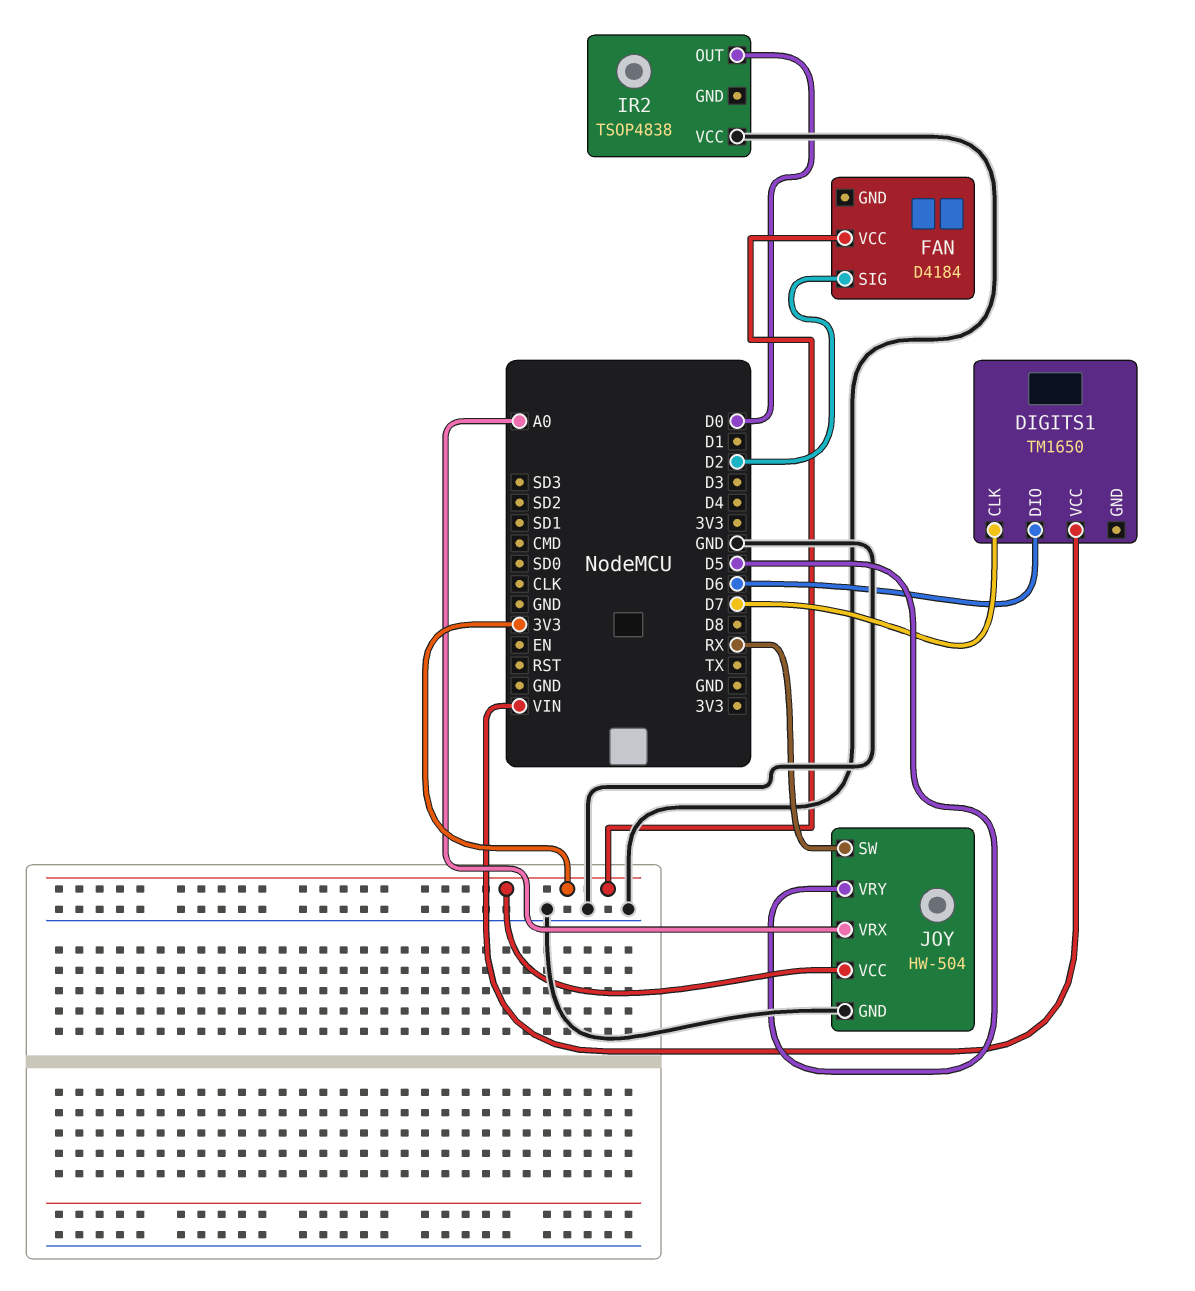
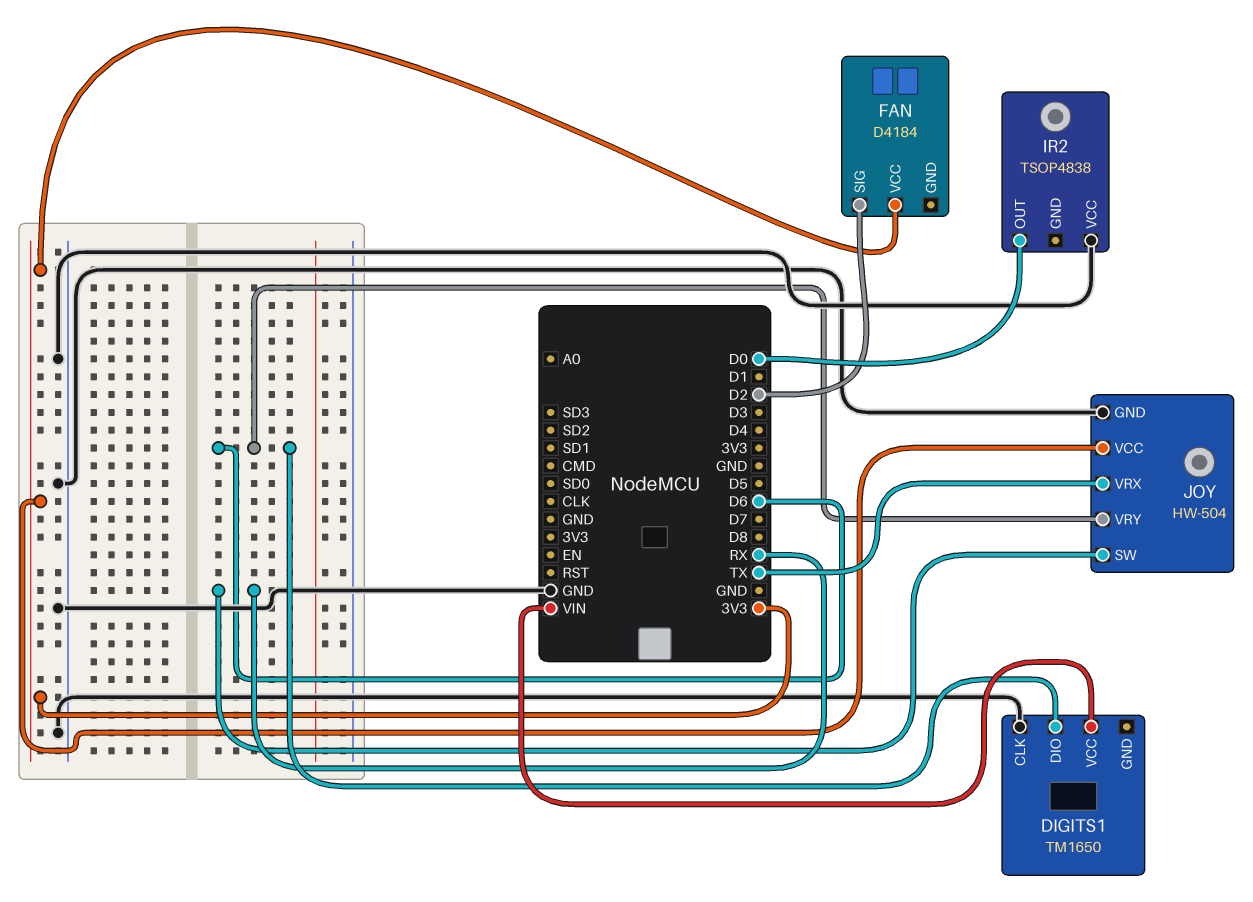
DIGITS1 pin CLK: D7 -> GND
JOY pin VRX: A0 -> TX
JOY pin VRY: D5 -> D6

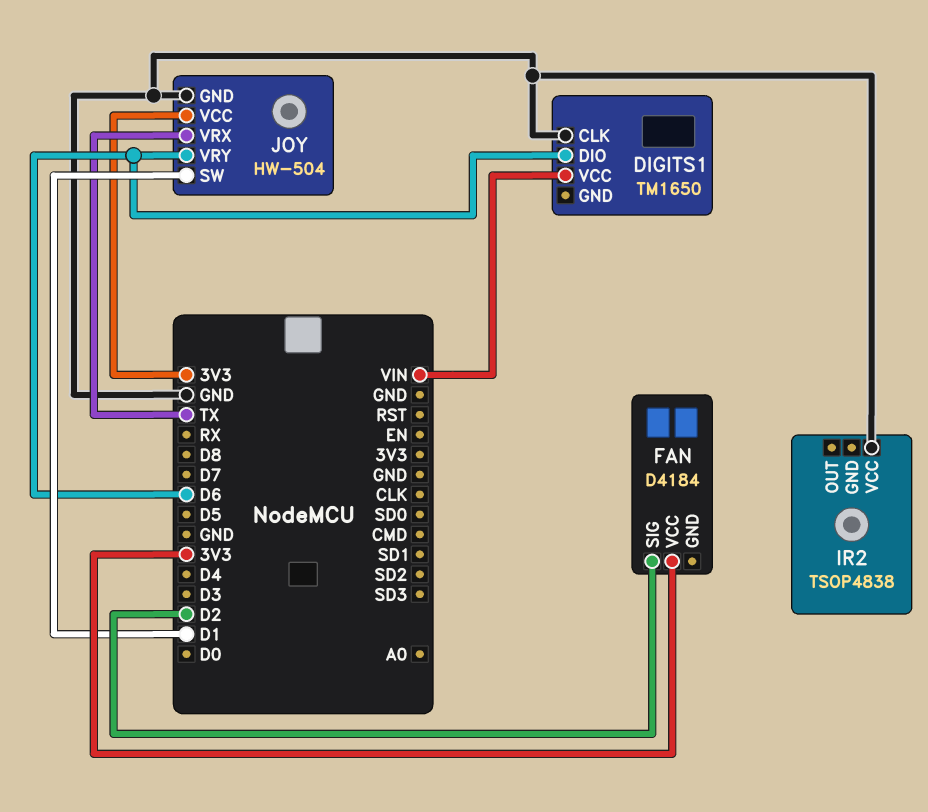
IR2 pin OUT: D0 -> none
JOY pin SW: RX -> D1

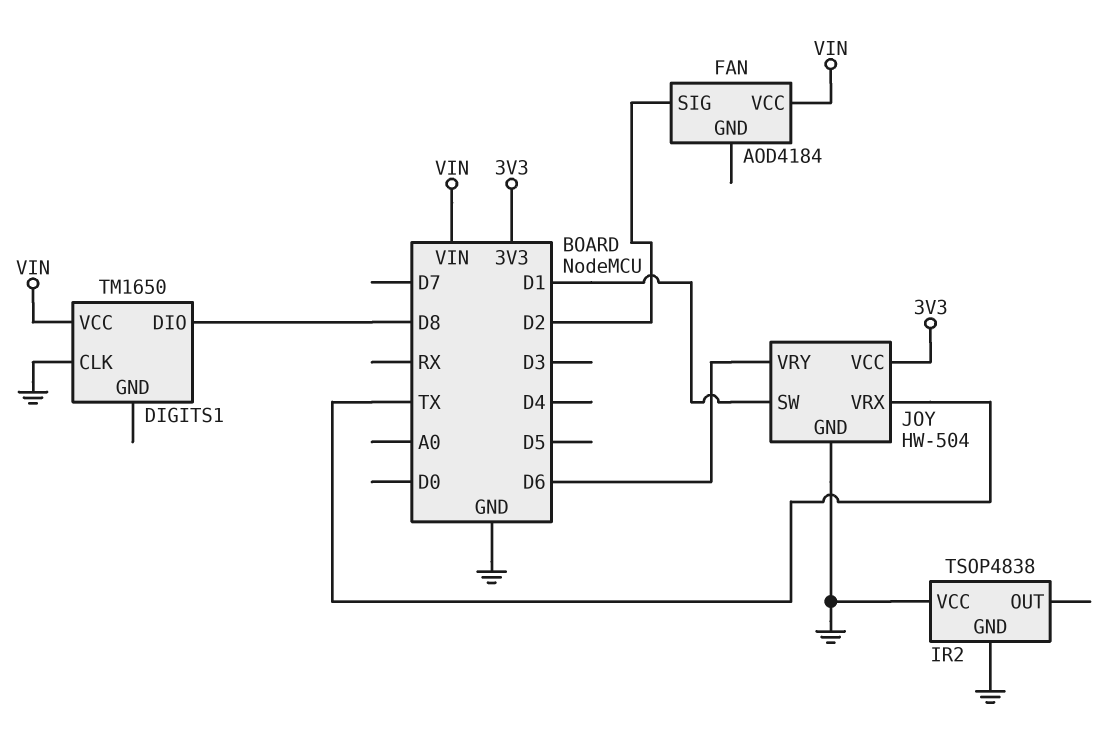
DIGITS1 pin DIO: D6 -> D8
FAN: D4184 -> AOD4184
FAN pin VCC: 3V3 -> VIN
IR2 pin GND: none -> GND

